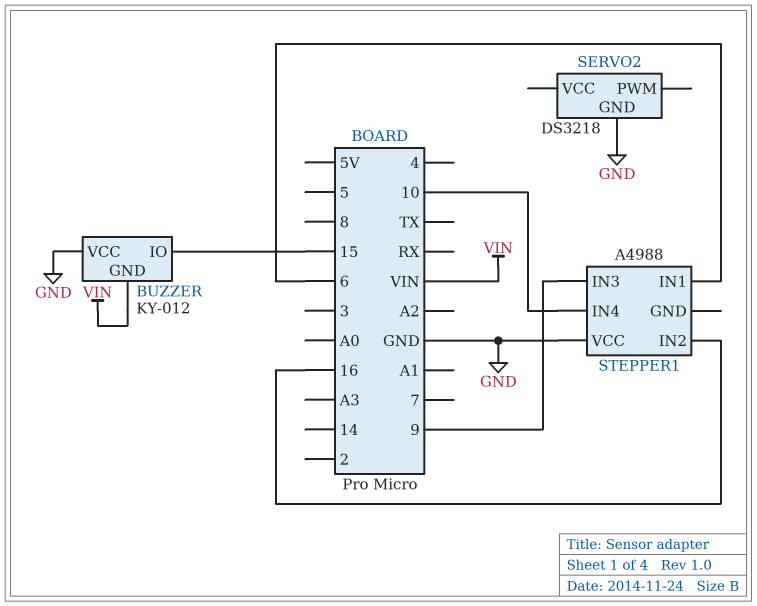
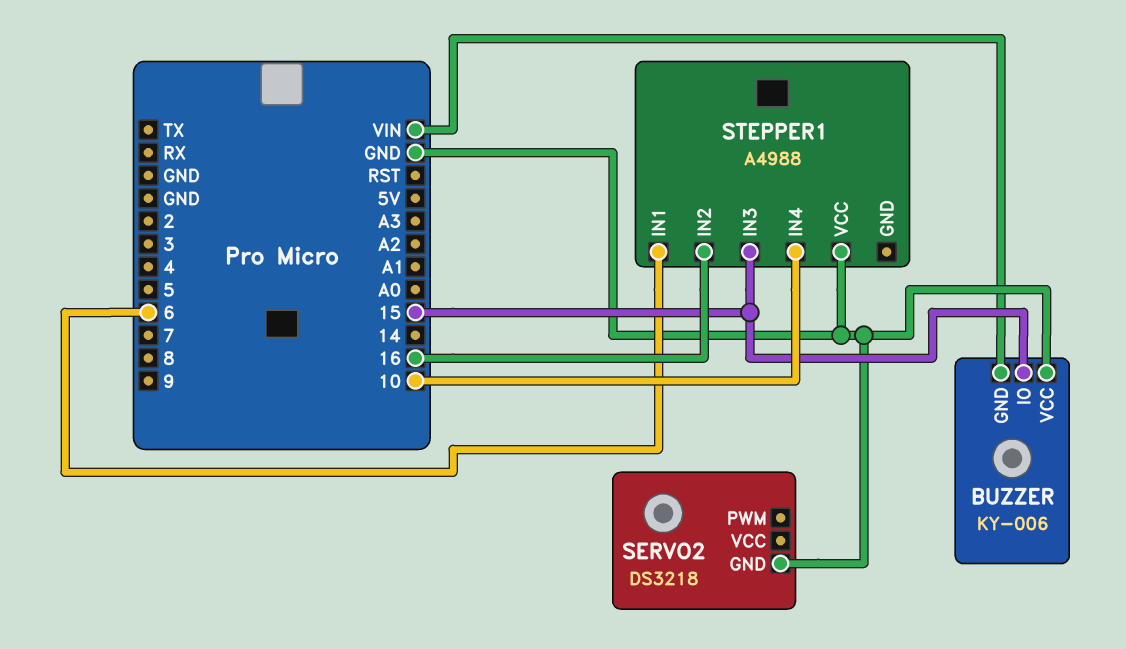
BUZZER: KY-012 -> KY-006
STEPPER1 pin IN3: 9 -> 15

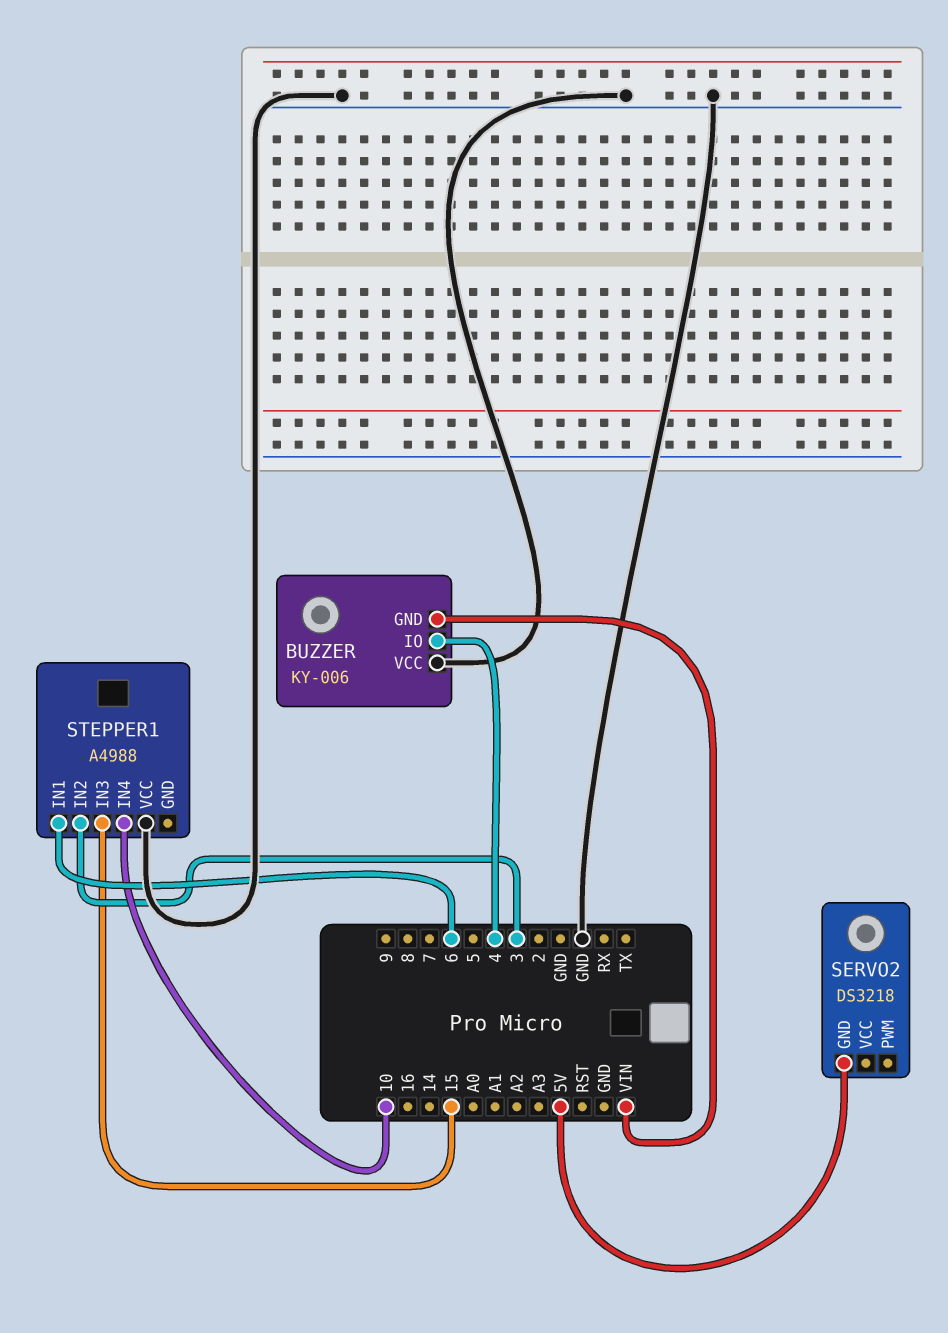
BUZZER pin IO: 15 -> 4
SERVO2 pin GND: GND -> 5V
STEPPER1 pin IN2: 16 -> 3

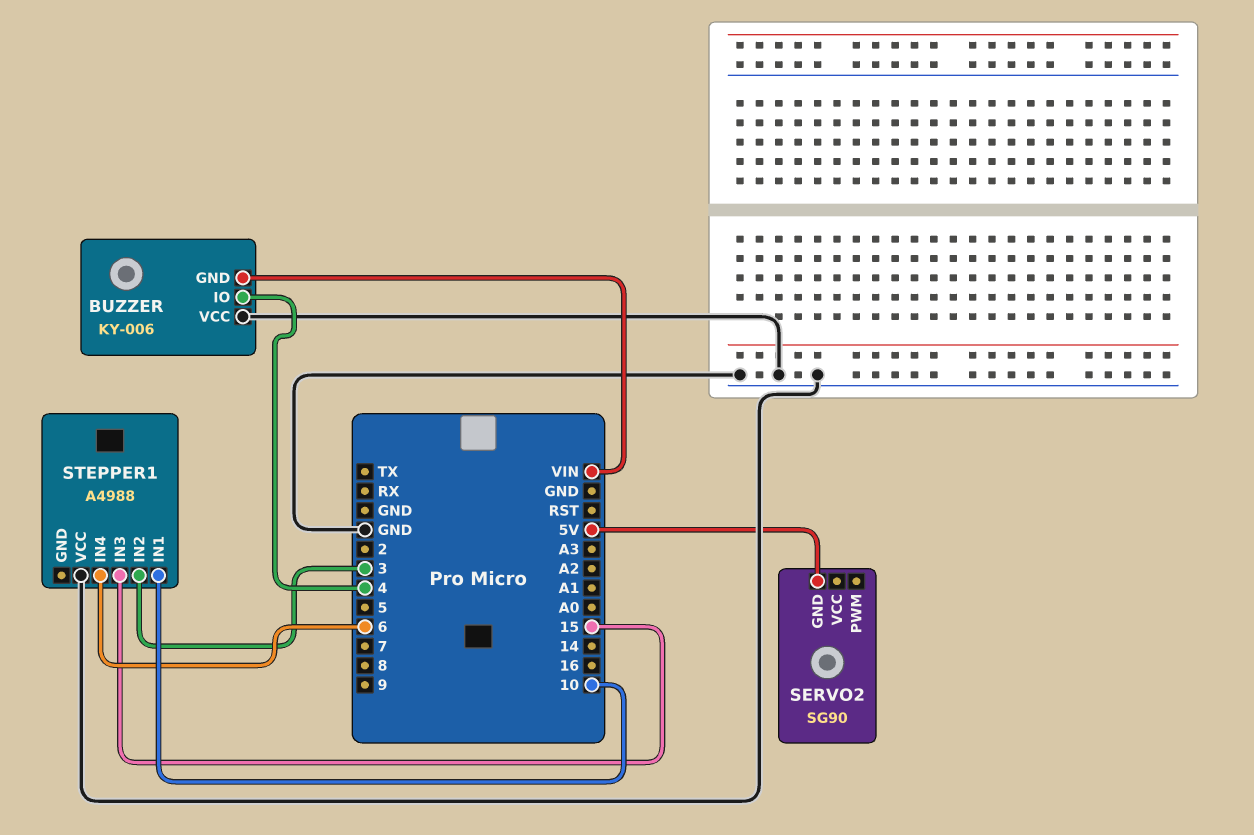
SERVO2: DS3218 -> SG90
STEPPER1 pin IN1: 6 -> 10
STEPPER1 pin IN4: 10 -> 6

